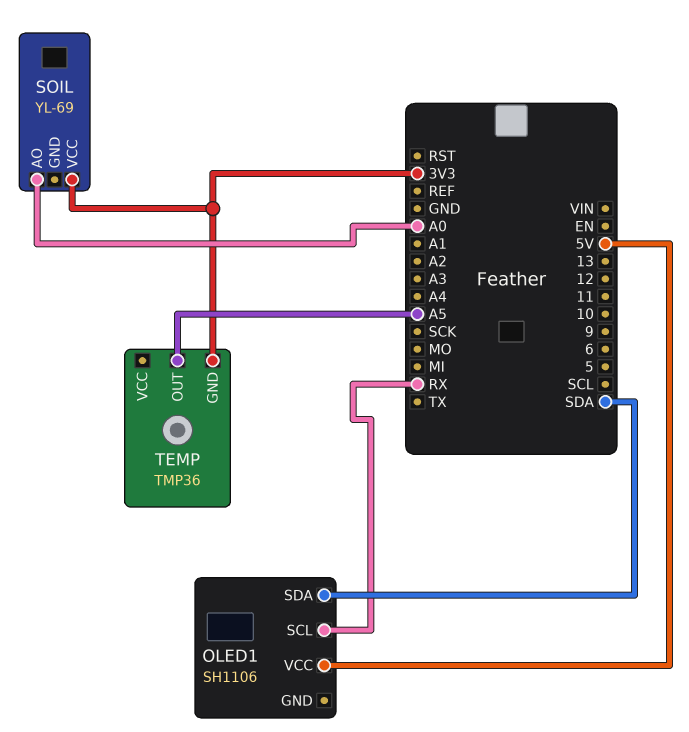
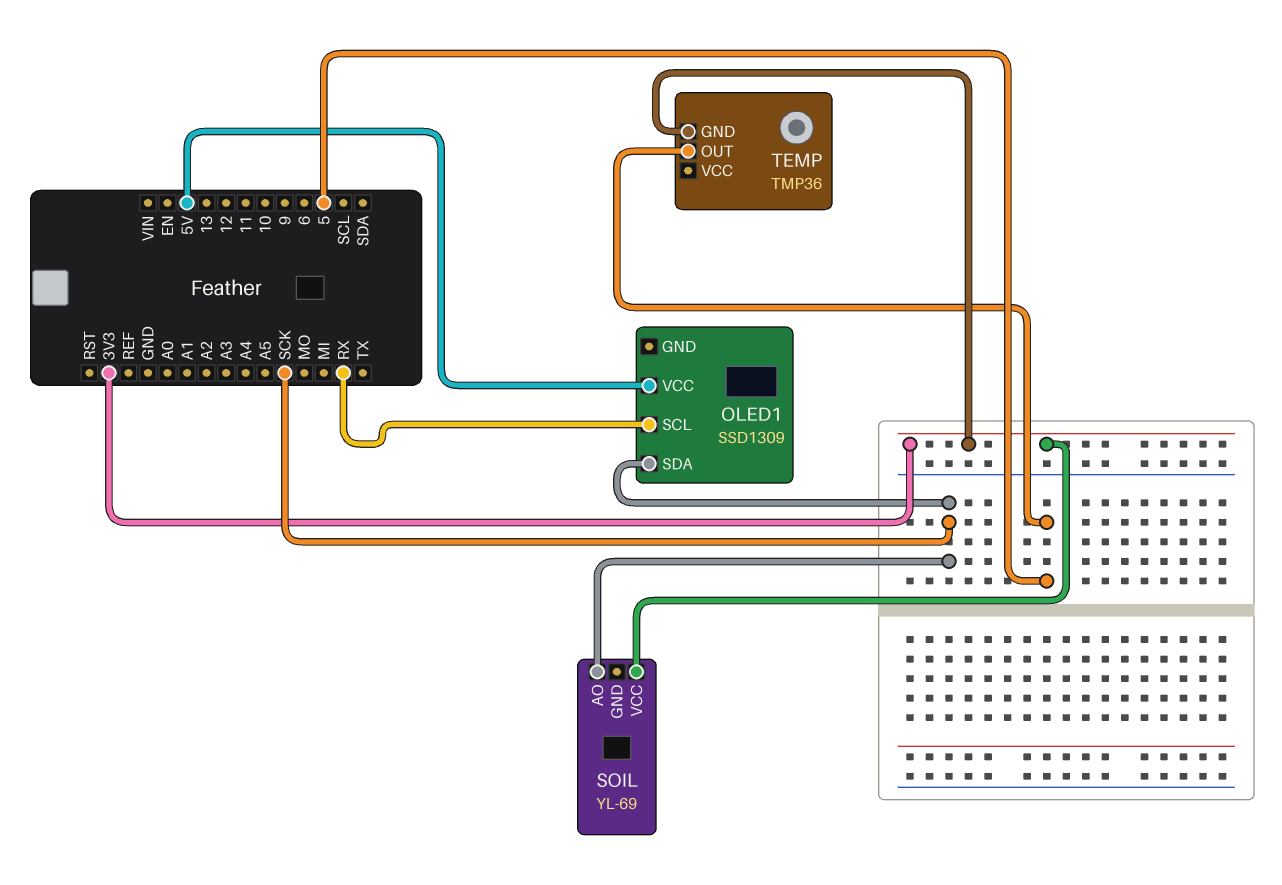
OLED1: SH1106 -> SSD1309
OLED1 pin SDA: SDA -> SCK
SOIL pin AO: A0 -> SCK
TEMP pin OUT: A5 -> 5

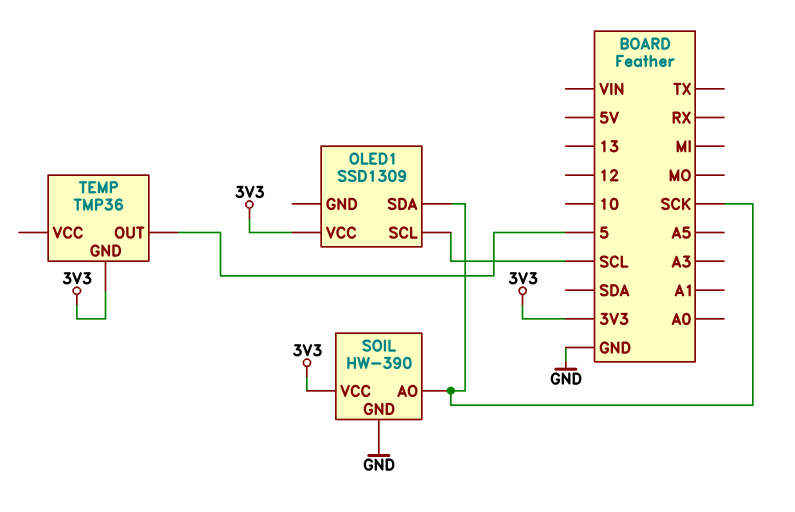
OLED1 pin SCL: RX -> SCL
OLED1 pin VCC: 5V -> 3V3
SOIL: YL-69 -> HW-390
SOIL pin GND: none -> GND

